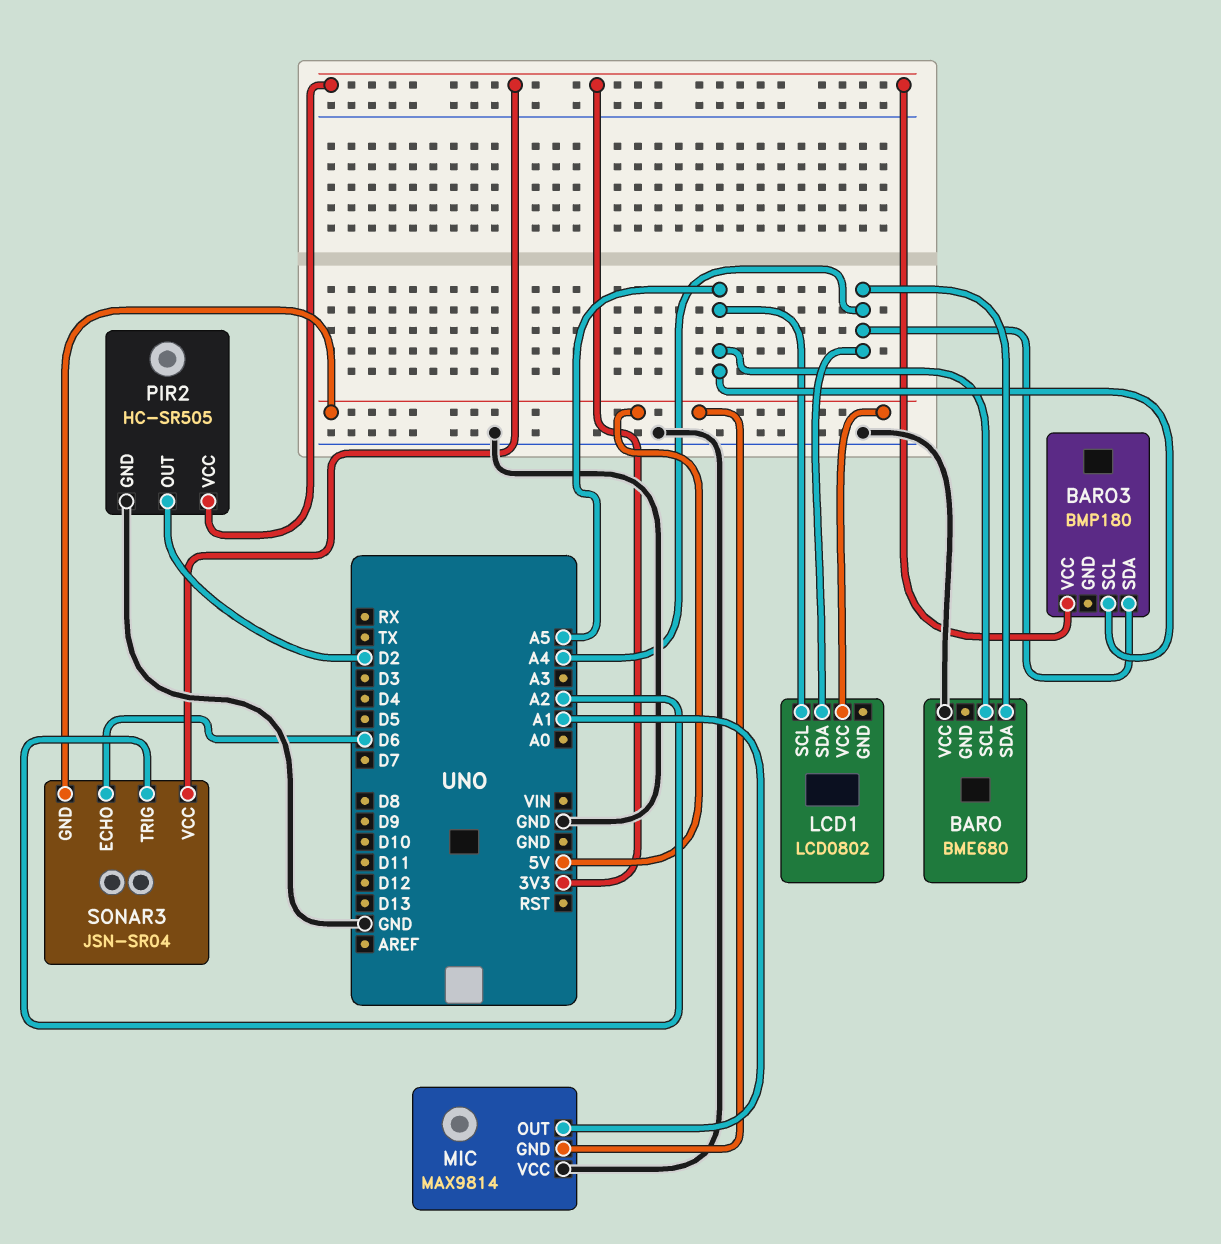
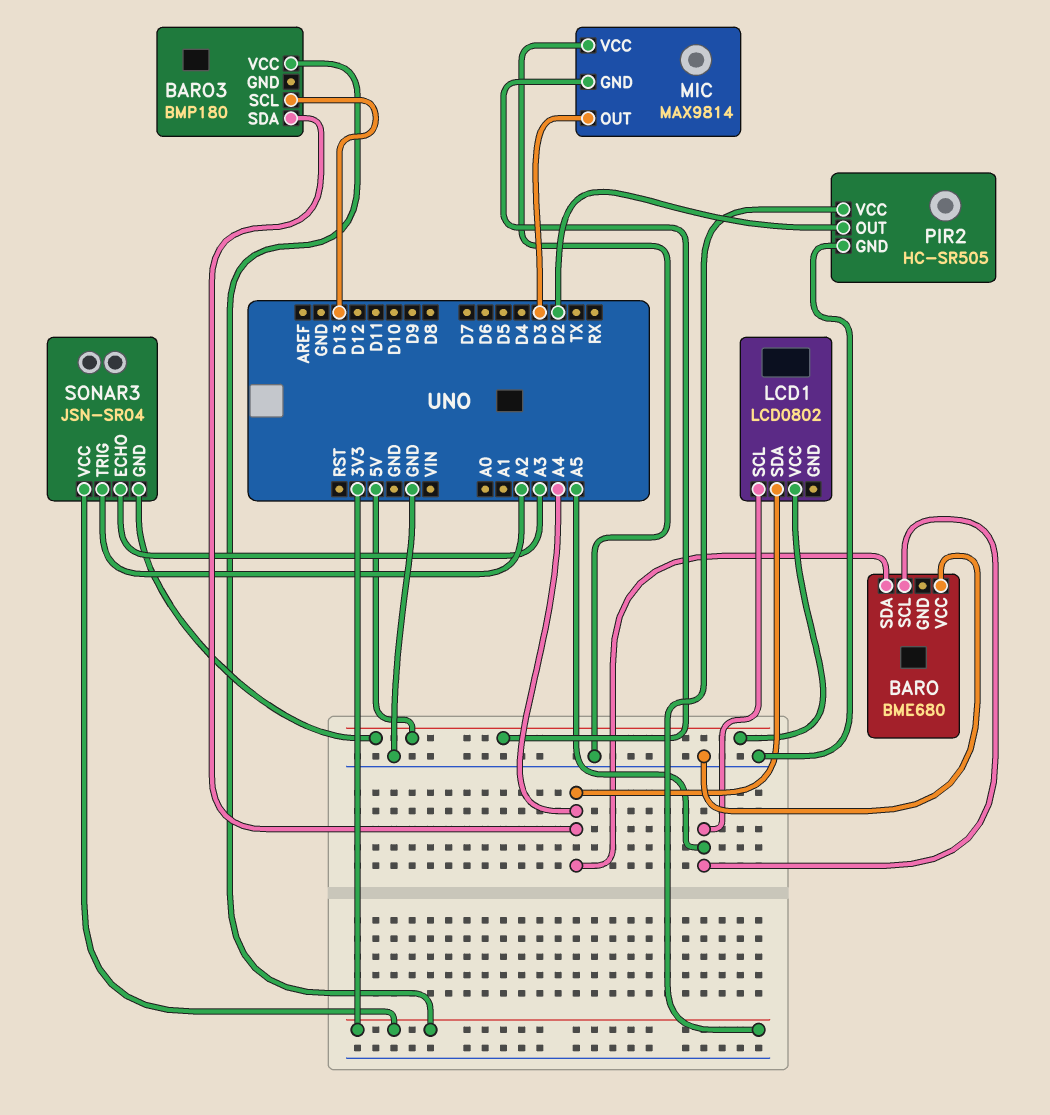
BARO3 pin SCL: A5 -> D13
MIC pin OUT: A1 -> D3
SONAR3 pin ECHO: D6 -> A3

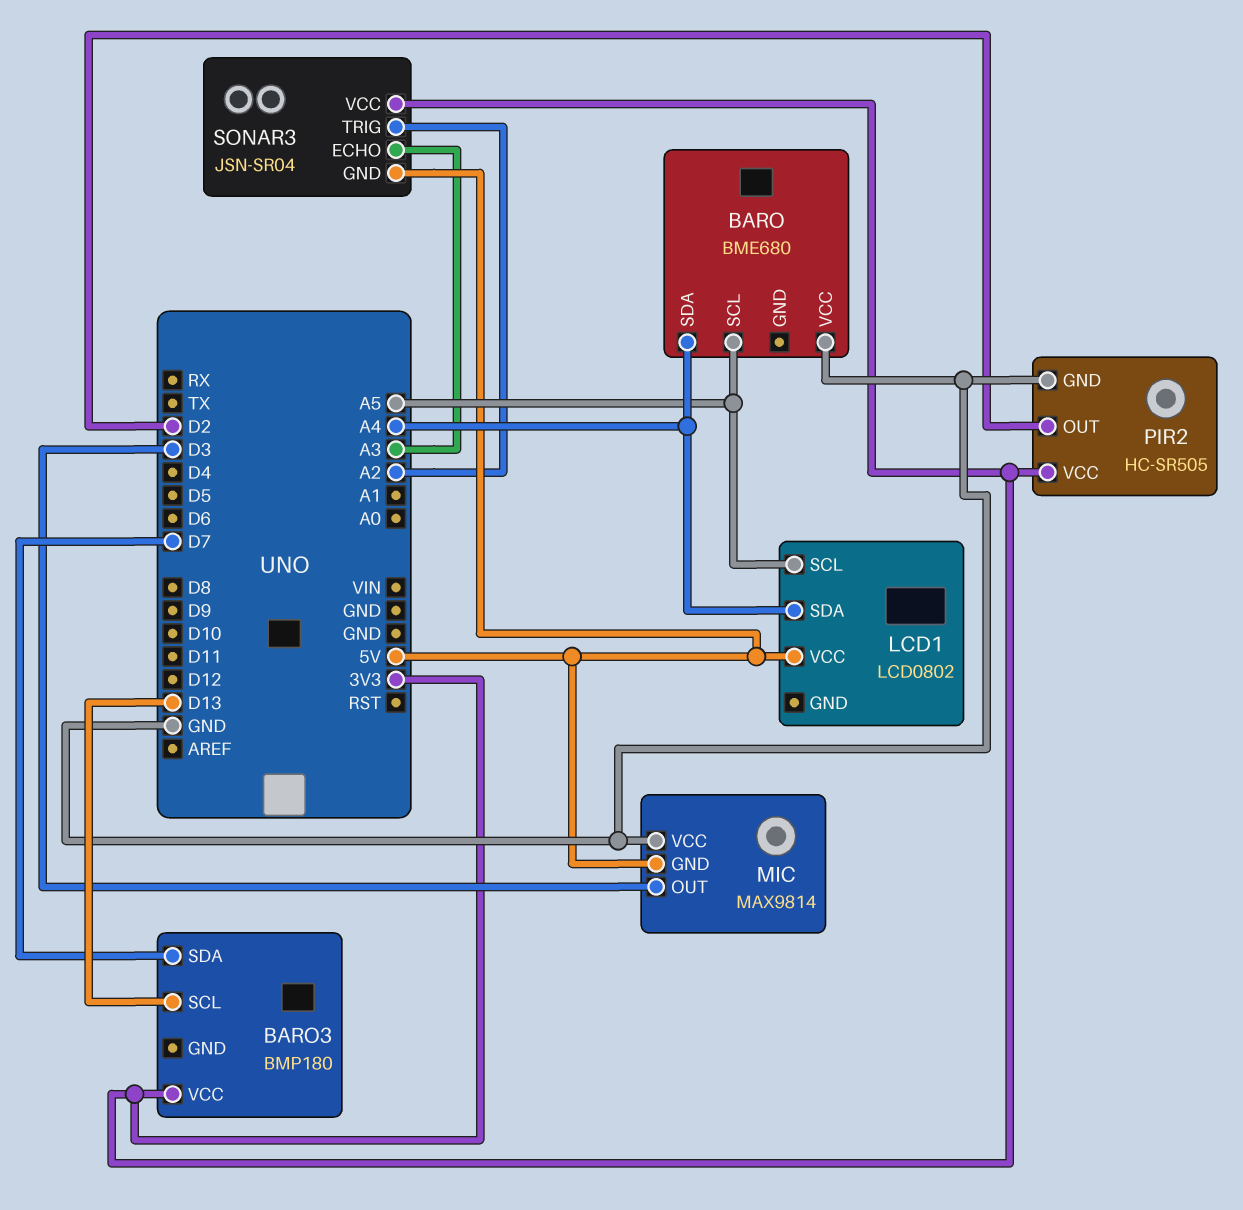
BARO3 pin SDA: A4 -> D7

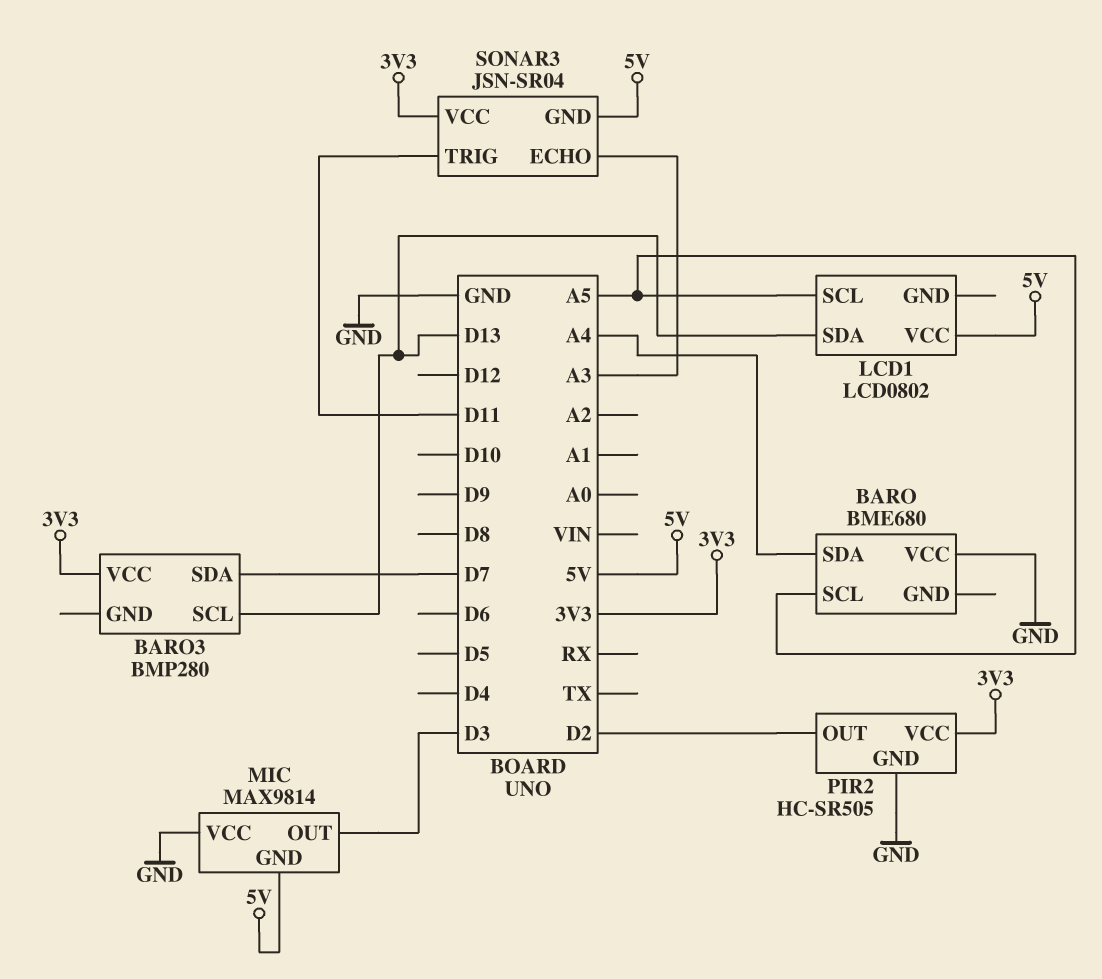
BARO3: BMP180 -> BMP280
LCD1 pin SDA: A4 -> D13
SONAR3 pin TRIG: A2 -> D11

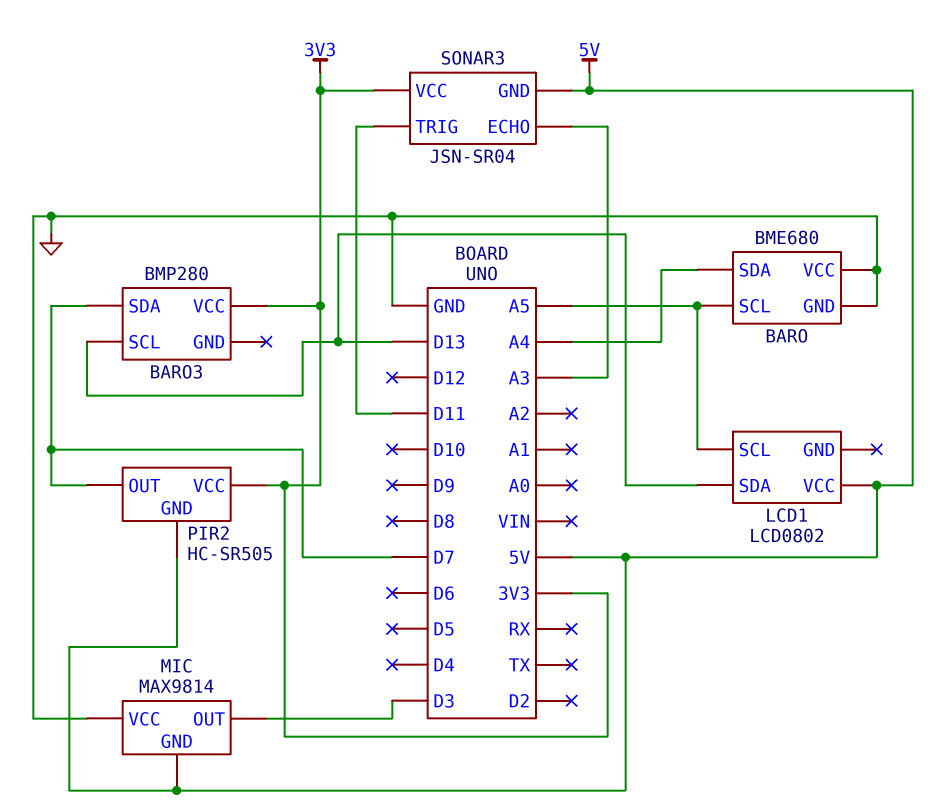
BARO pin GND: none -> GND
PIR2 pin GND: GND -> 5V
PIR2 pin OUT: D2 -> D7

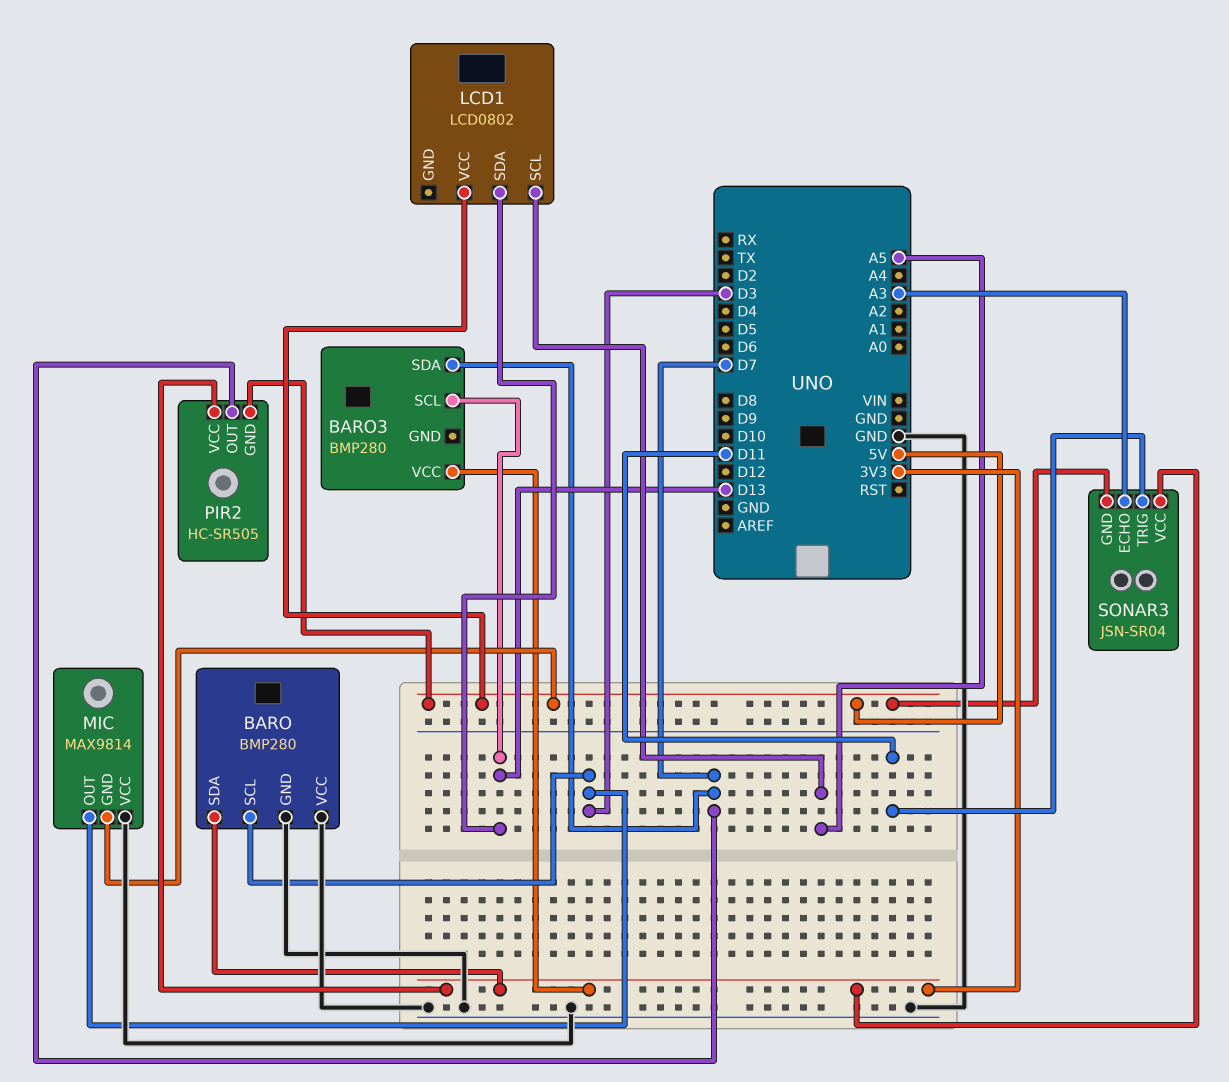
BARO: BME680 -> BMP280
BARO pin SCL: A5 -> D3
BARO pin SDA: A4 -> 3V3

